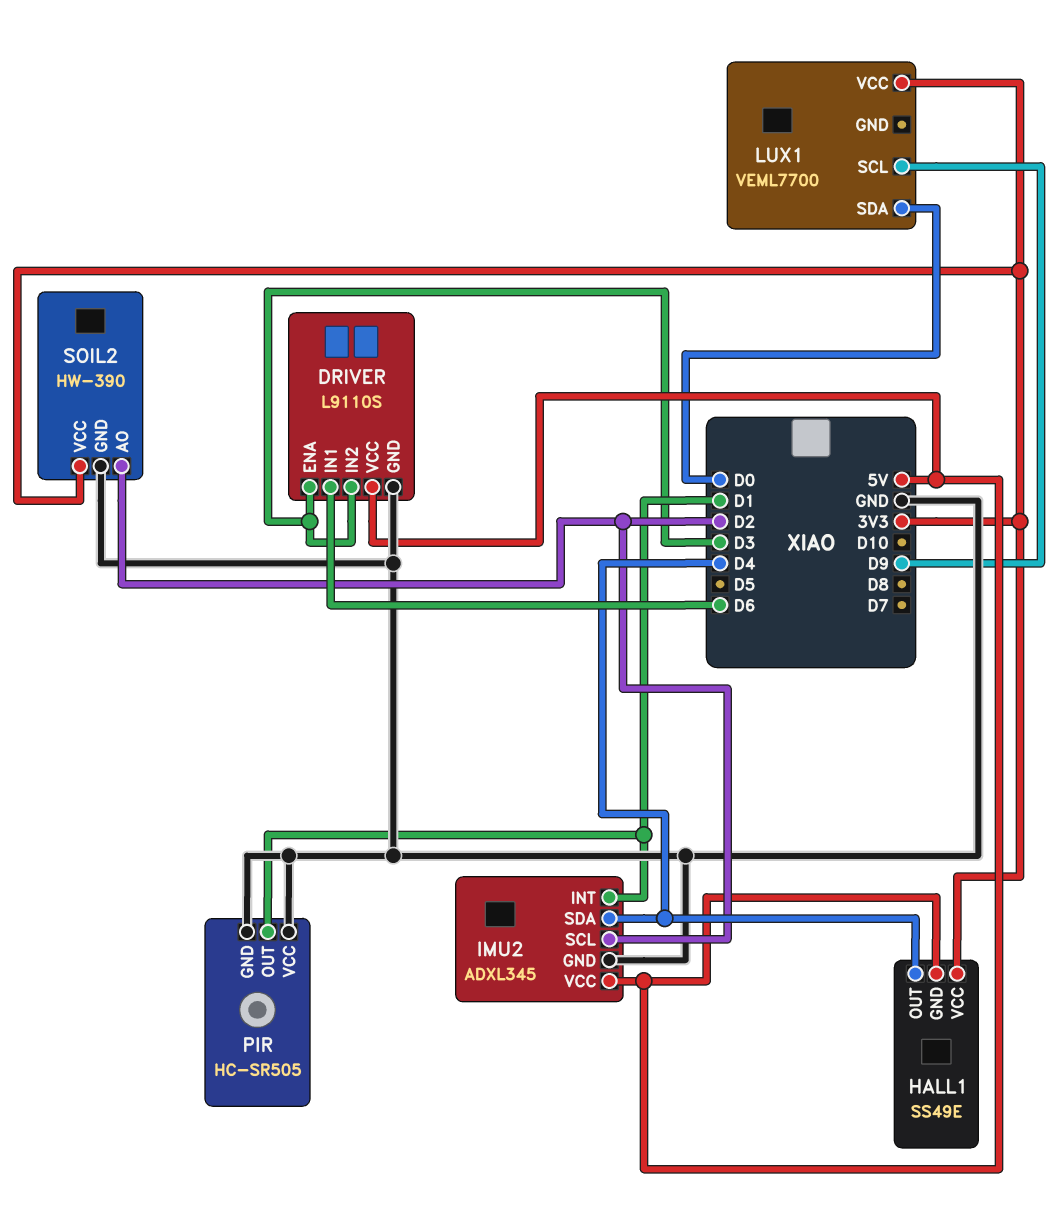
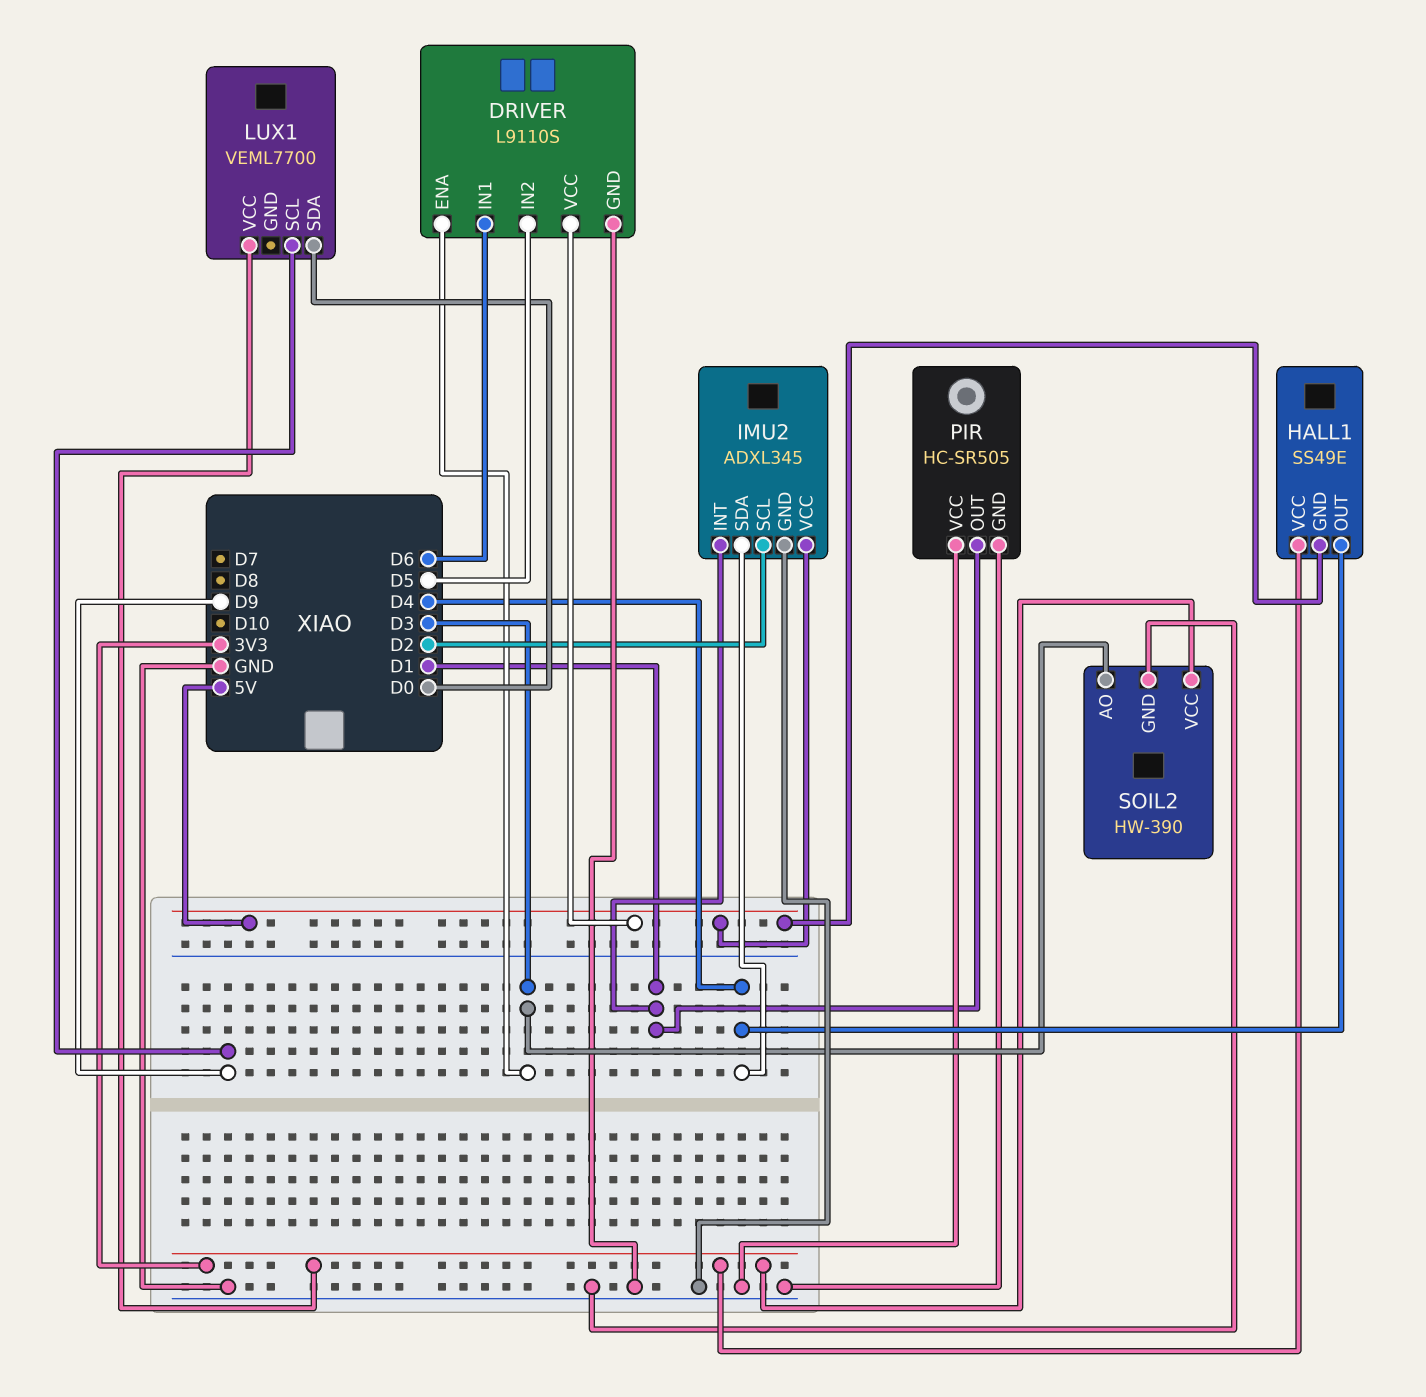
DRIVER pin IN2: D3 -> D5
SOIL2 pin AO: D2 -> D3

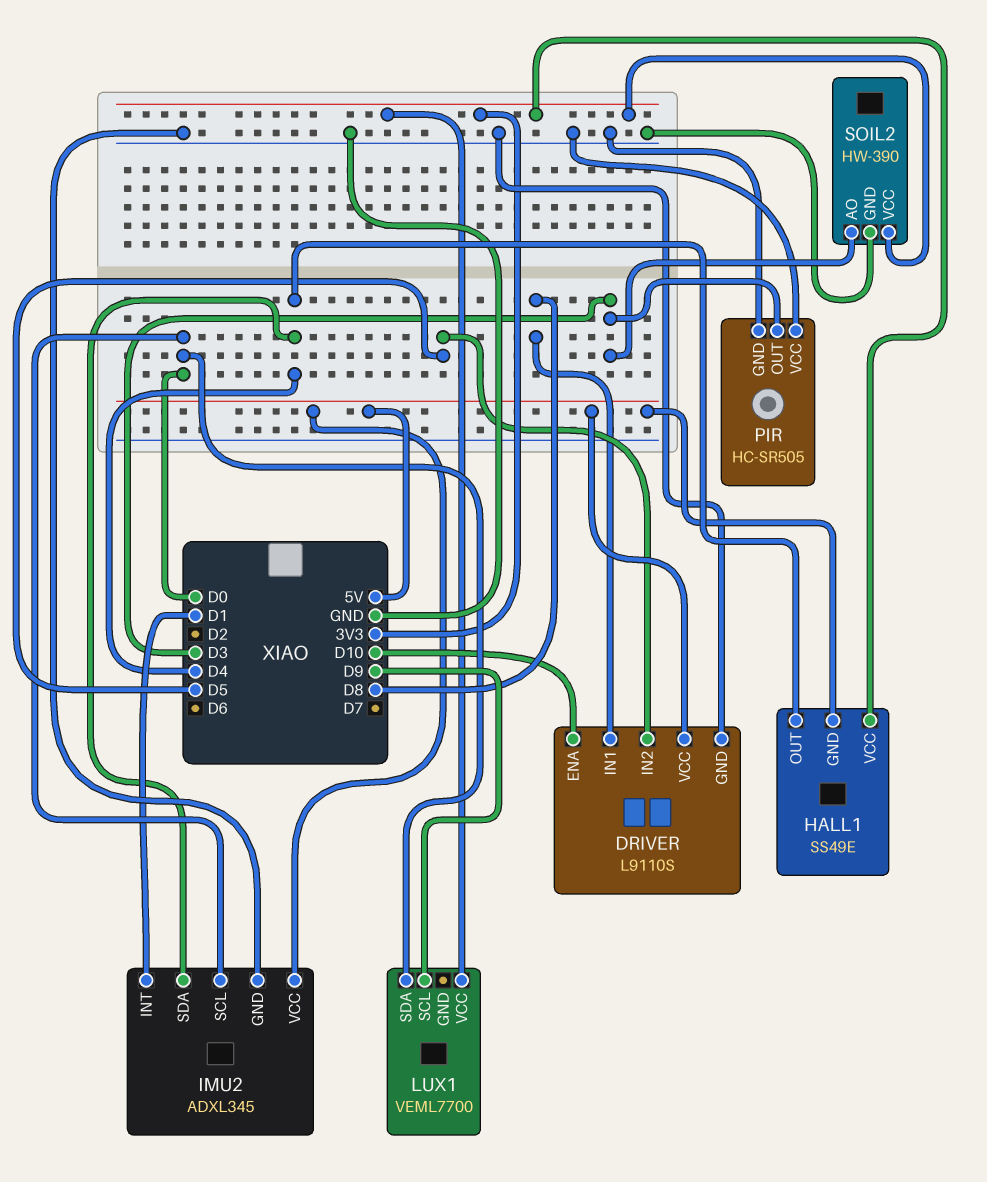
DRIVER pin ENA: D3 -> D10
DRIVER pin IN1: D6 -> D8
IMU2 pin SCL: D2 -> D0
PIR pin OUT: D1 -> D3

